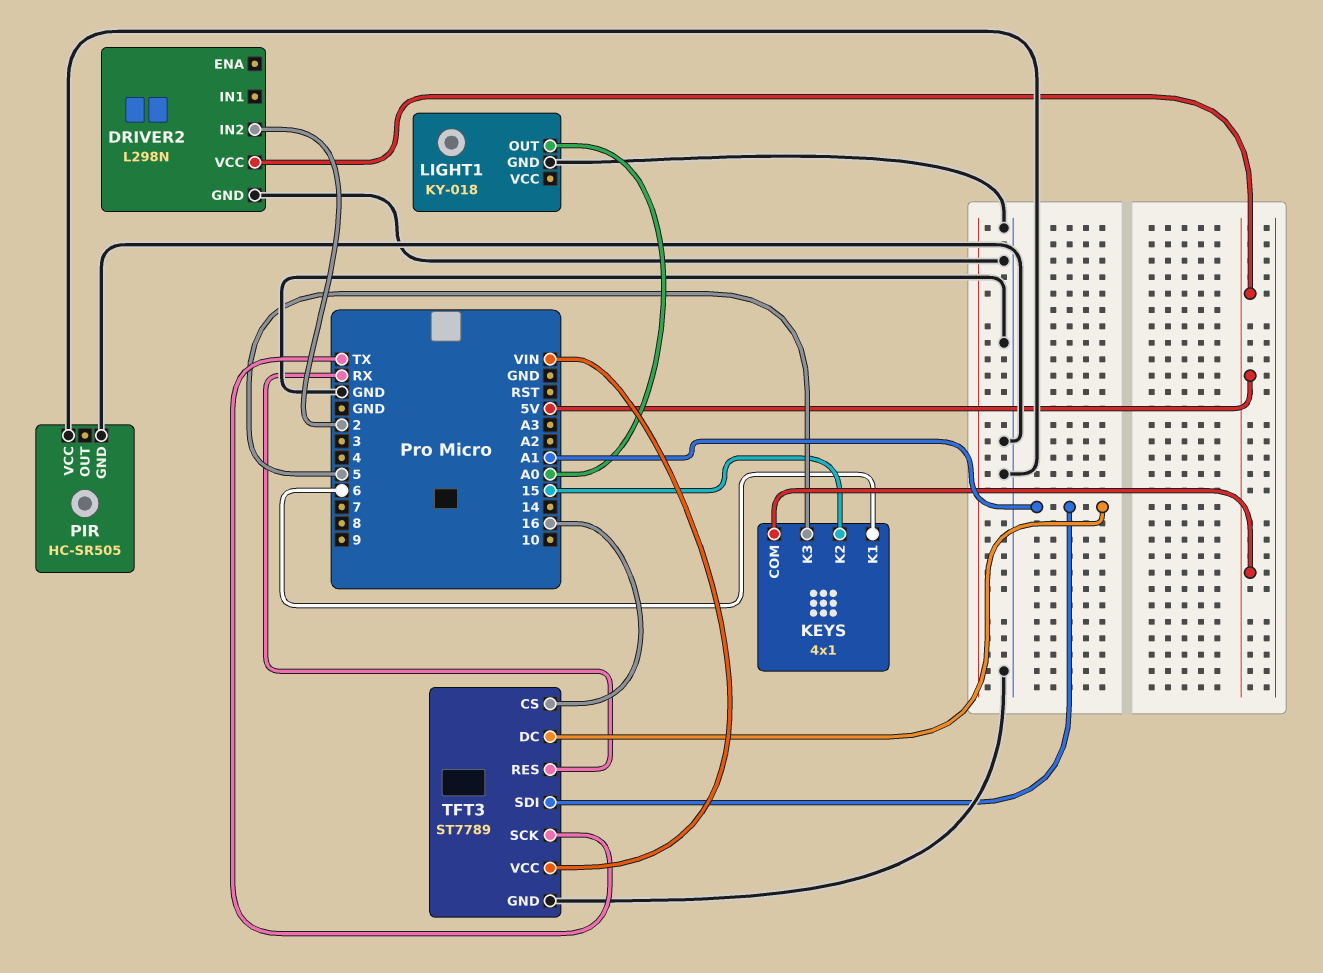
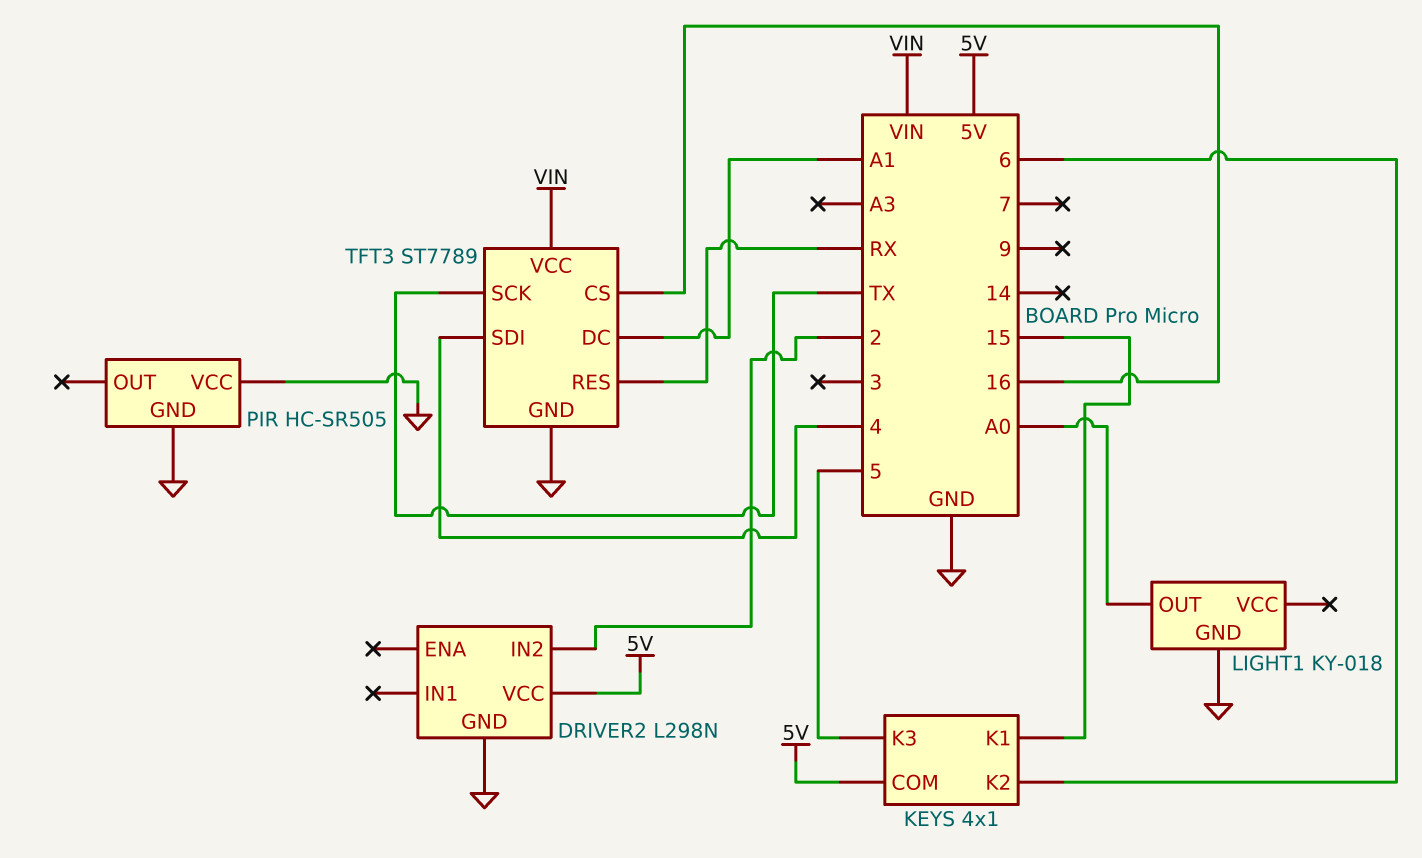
KEYS pin K1: 6 -> 15
KEYS pin K2: 15 -> 6
TFT3 pin SDI: A1 -> 4

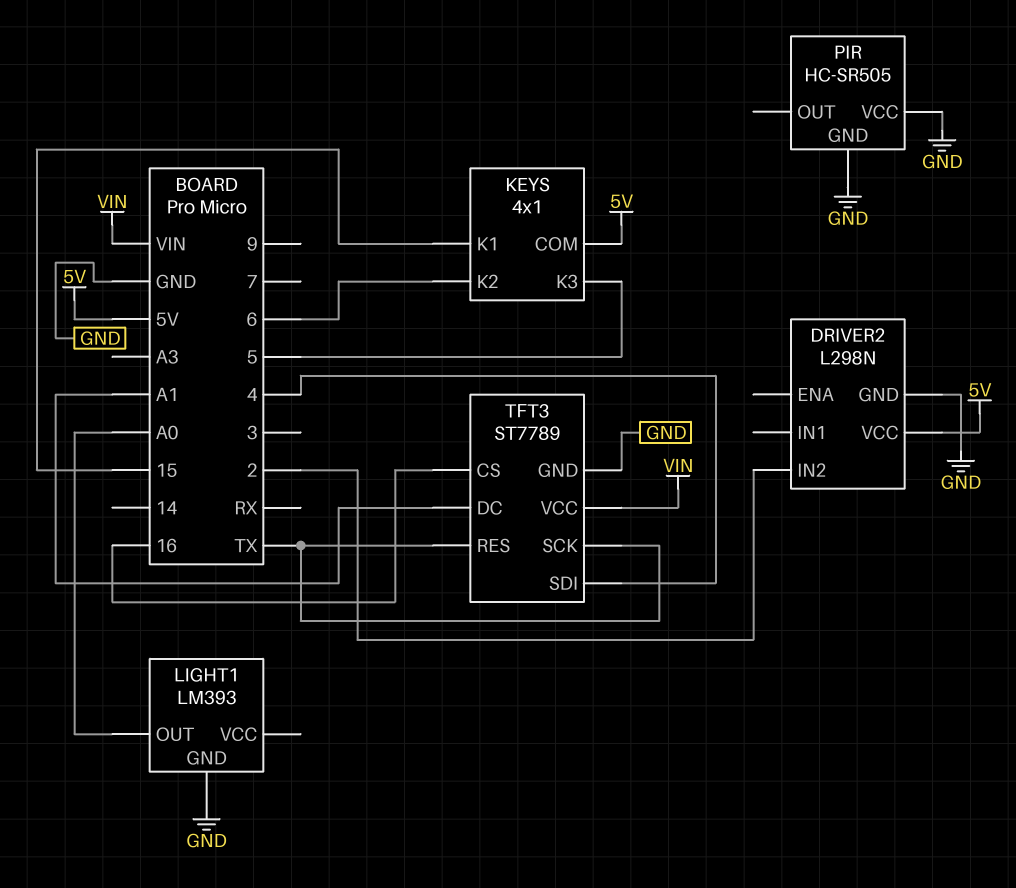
LIGHT1: KY-018 -> LM393
TFT3 pin RES: RX -> TX

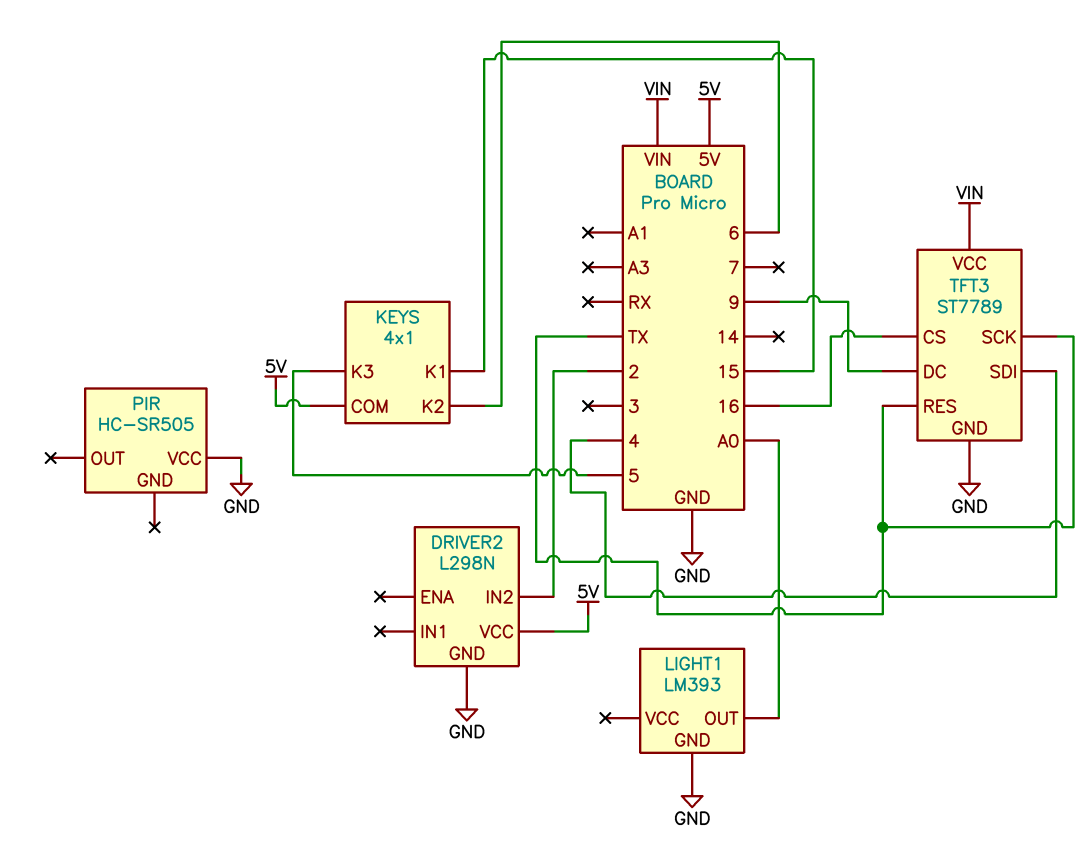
PIR pin GND: GND -> none
TFT3 pin DC: A1 -> 9

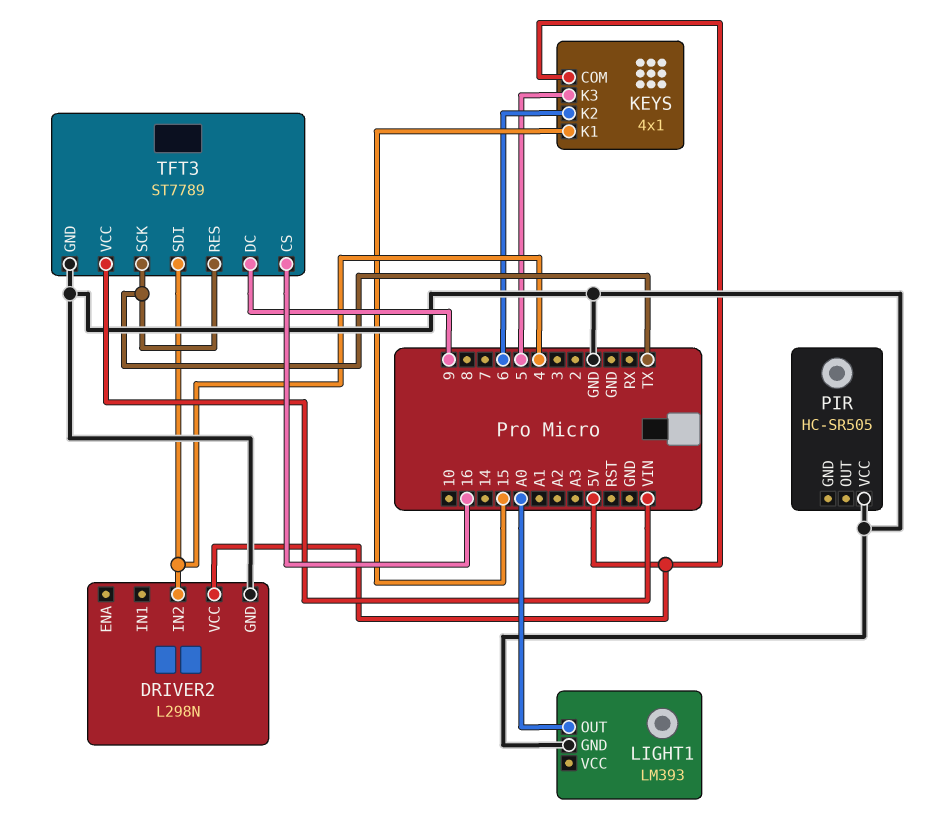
DRIVER2 pin IN2: 2 -> 4

